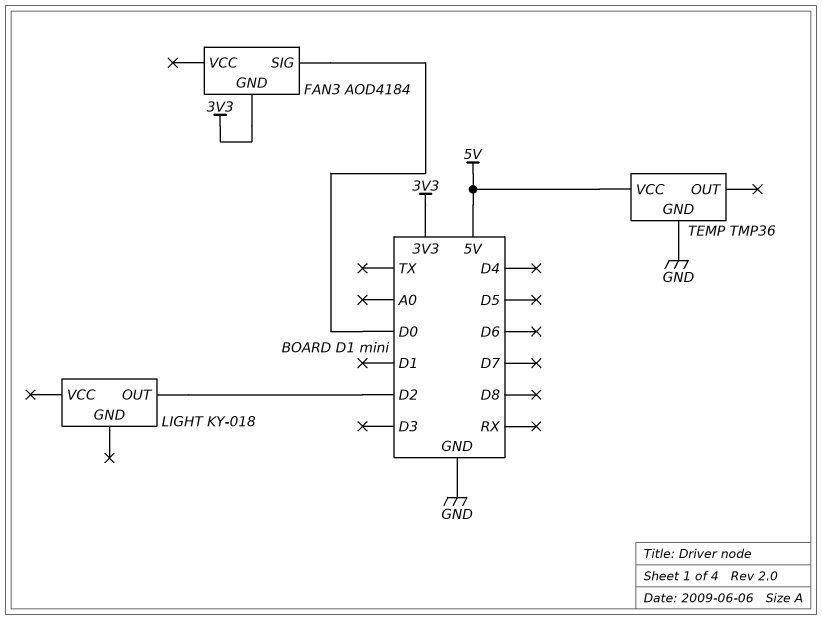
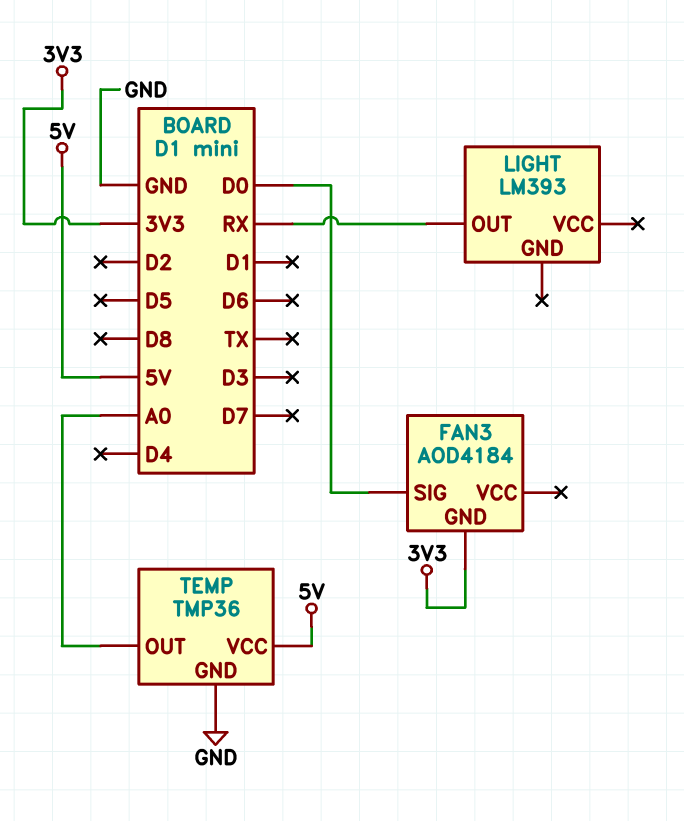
LIGHT: KY-018 -> LM393
LIGHT pin OUT: D2 -> RX
TEMP pin OUT: none -> A0

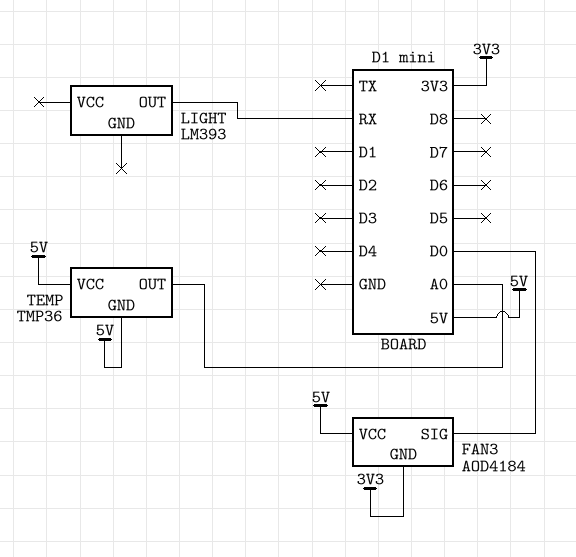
FAN3 pin VCC: none -> 5V
TEMP pin GND: GND -> 5V

